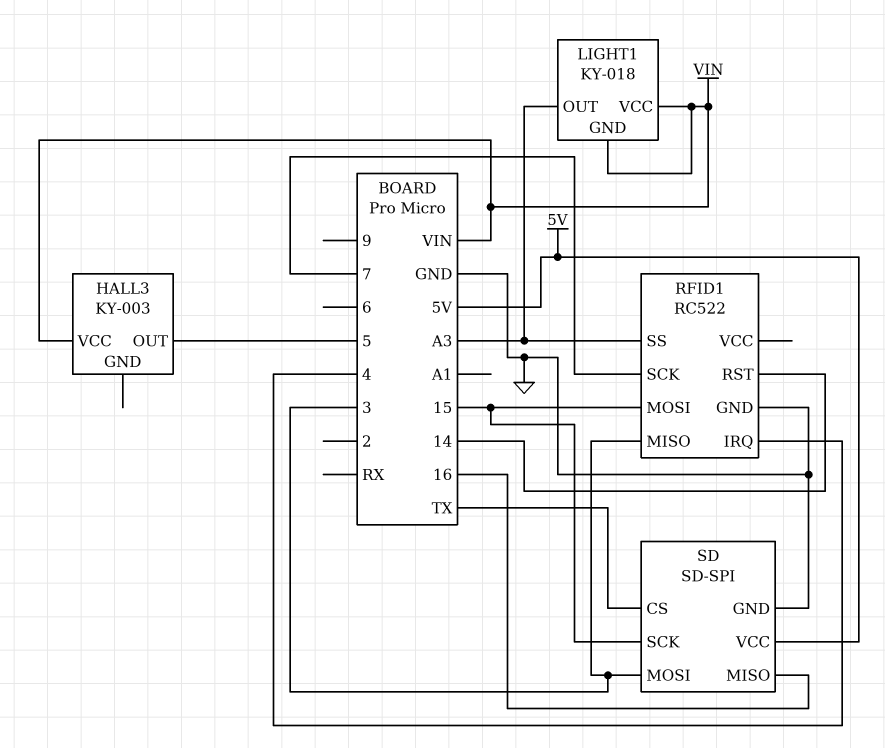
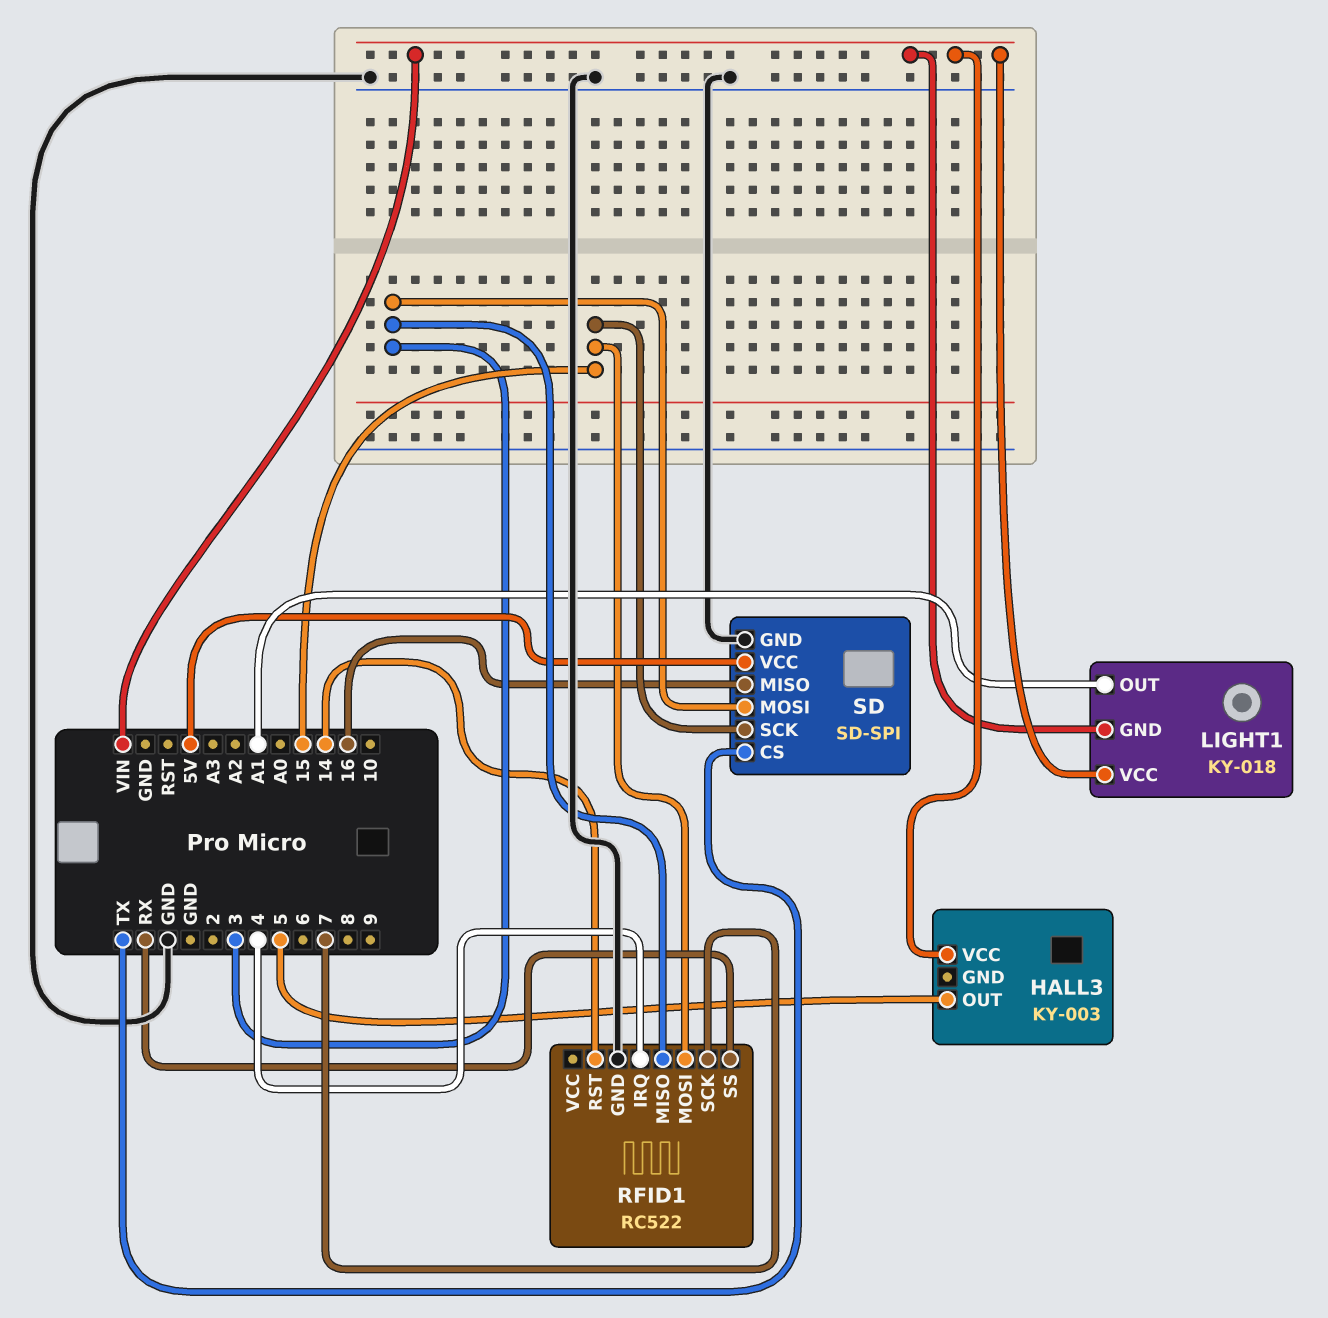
LIGHT1 pin OUT: A3 -> A1
RFID1 pin SS: A3 -> RX

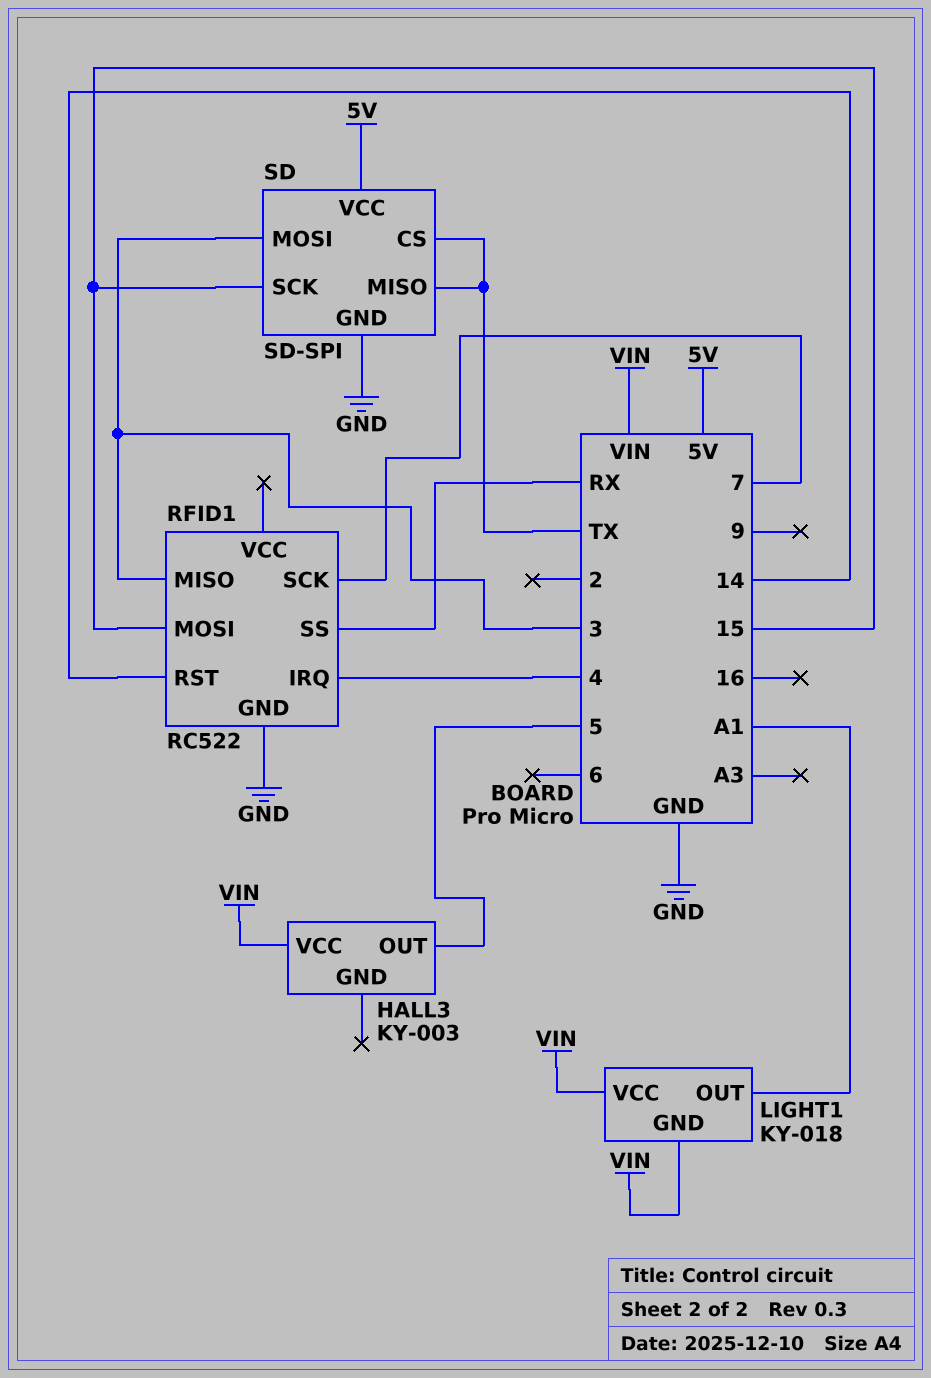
SD pin MISO: 16 -> TX

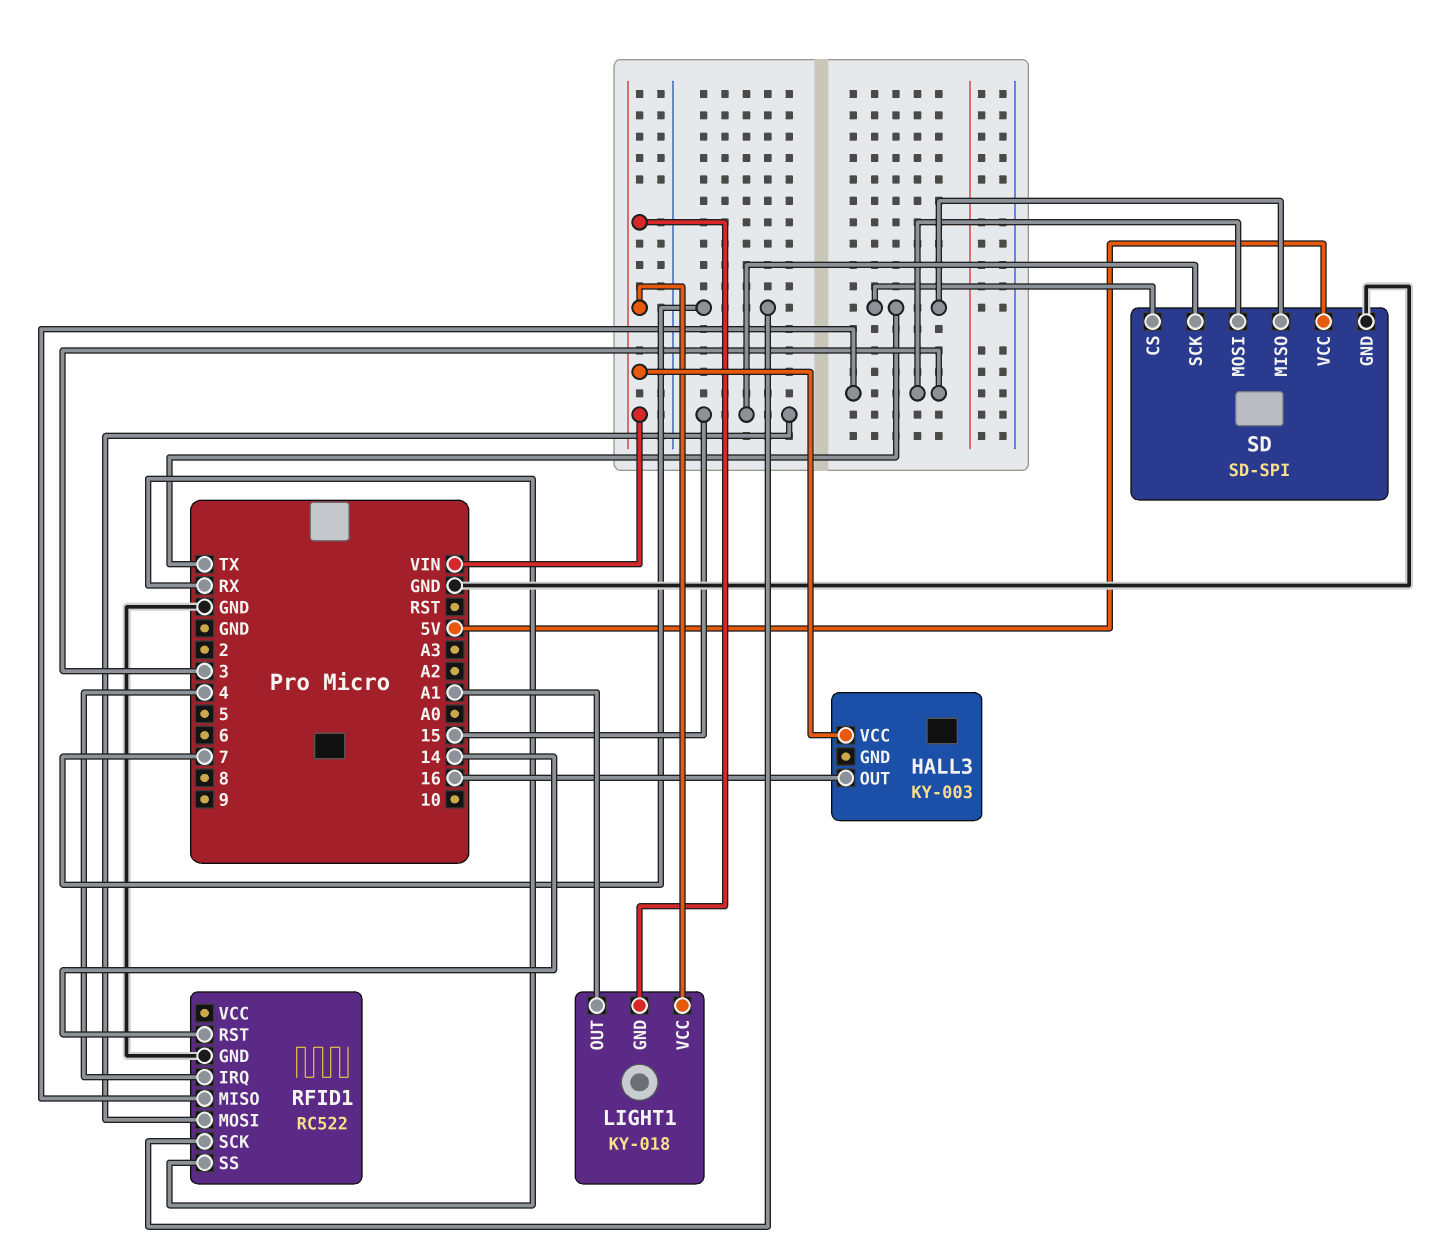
HALL3 pin OUT: 5 -> 16

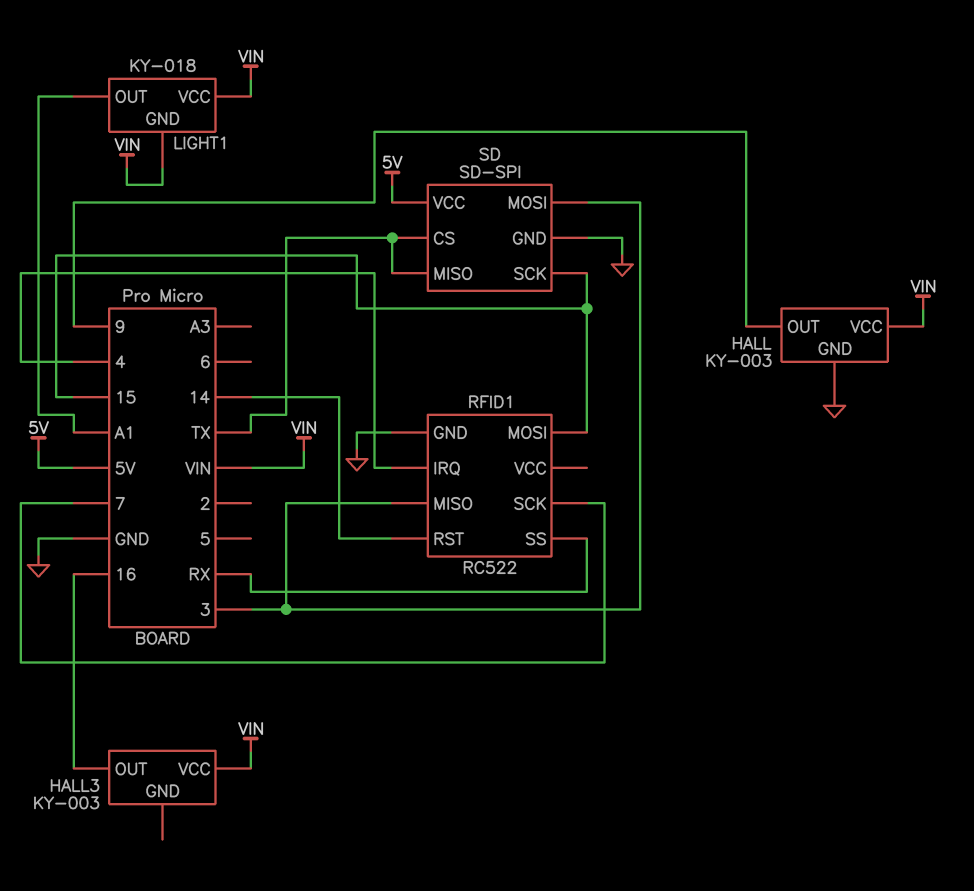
HALL: none -> KY-003
HALL pin GND: none -> GND
HALL pin OUT: none -> 9
HALL pin VCC: none -> VIN

